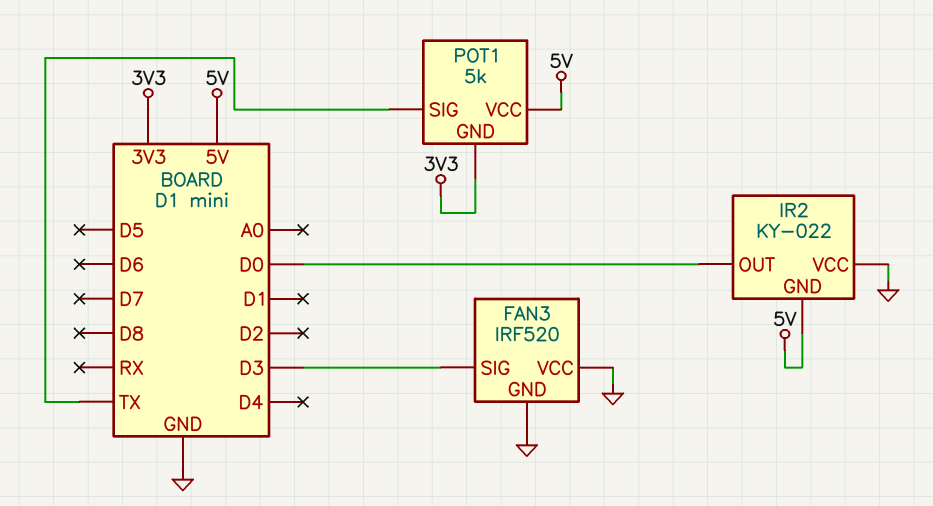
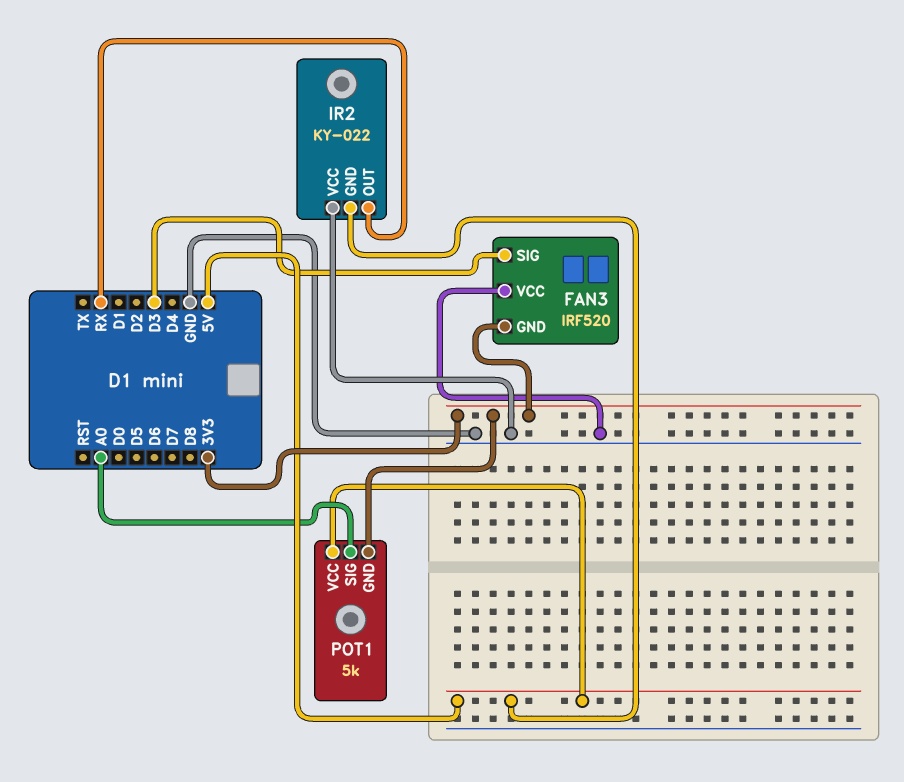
FAN3 pin GND: GND -> 3V3
IR2 pin OUT: D0 -> RX
POT1 pin SIG: TX -> A0

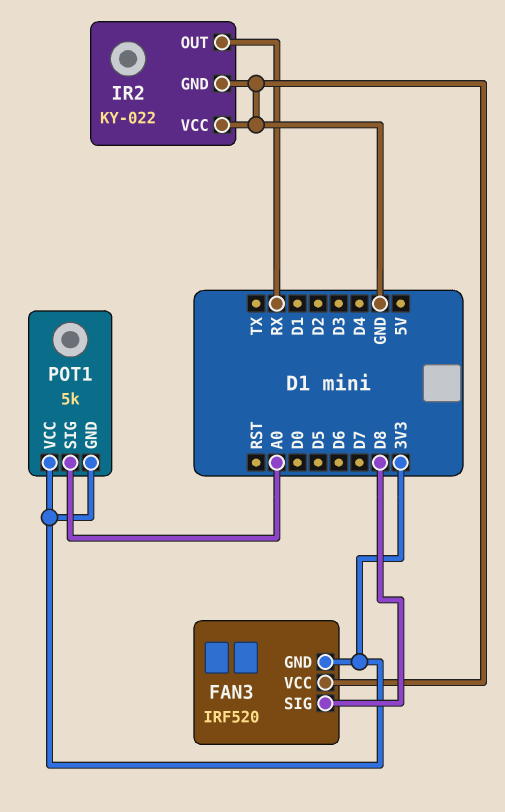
FAN3 pin SIG: D3 -> D8
IR2 pin GND: 5V -> GND
POT1 pin VCC: 5V -> 3V3

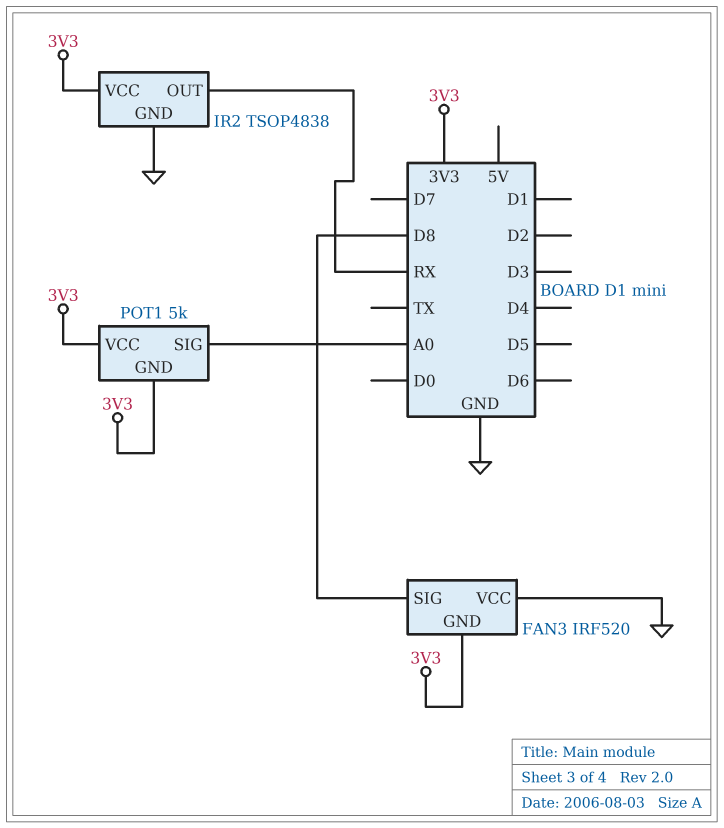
IR2: KY-022 -> TSOP4838
IR2 pin VCC: GND -> 3V3

